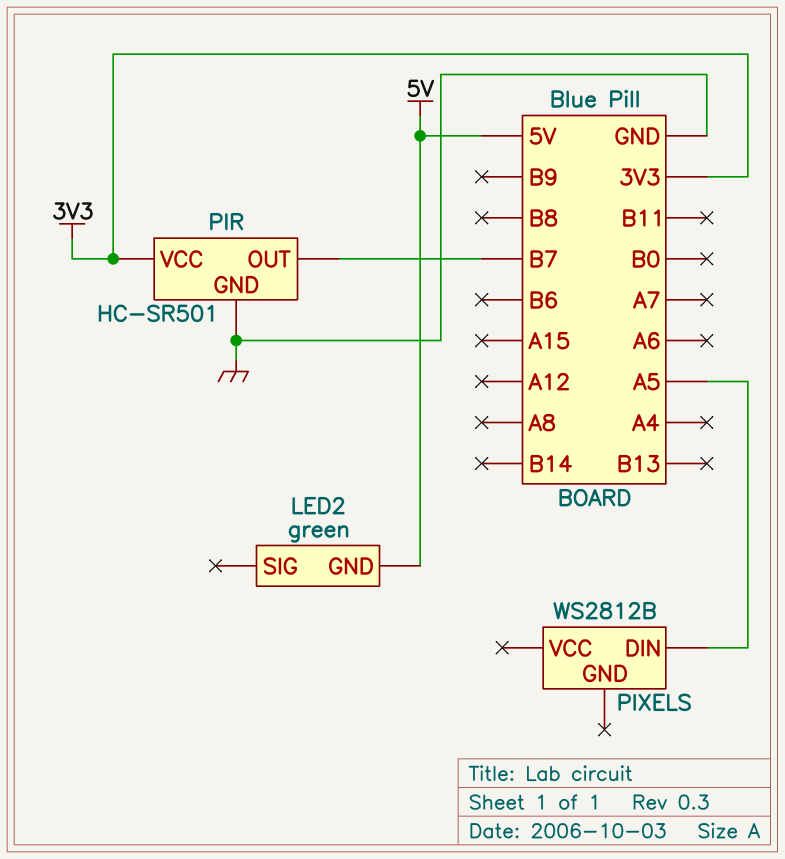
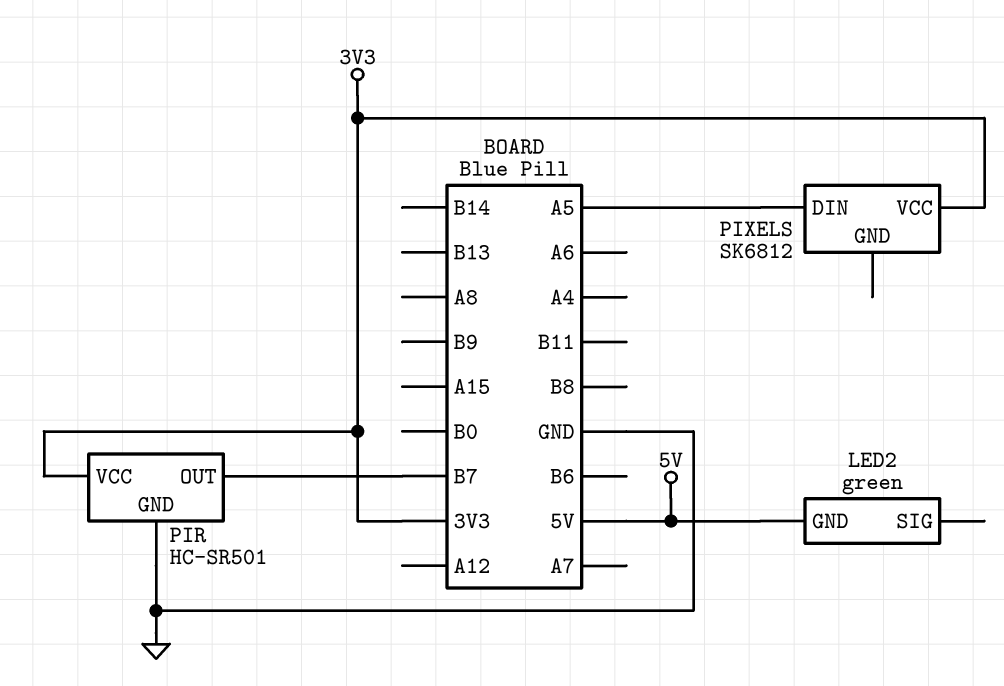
PIXELS: WS2812B -> SK6812
PIXELS pin VCC: none -> 3V3

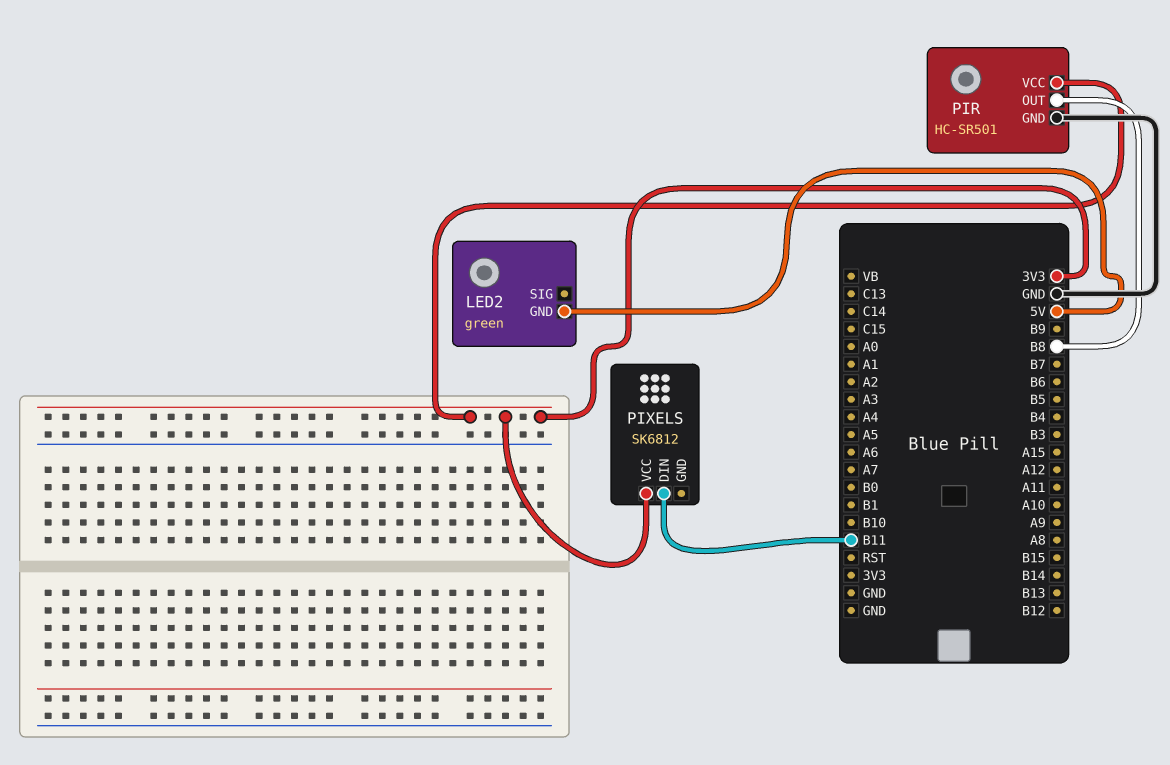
PIR pin OUT: B7 -> B8
PIXELS pin DIN: A5 -> B11

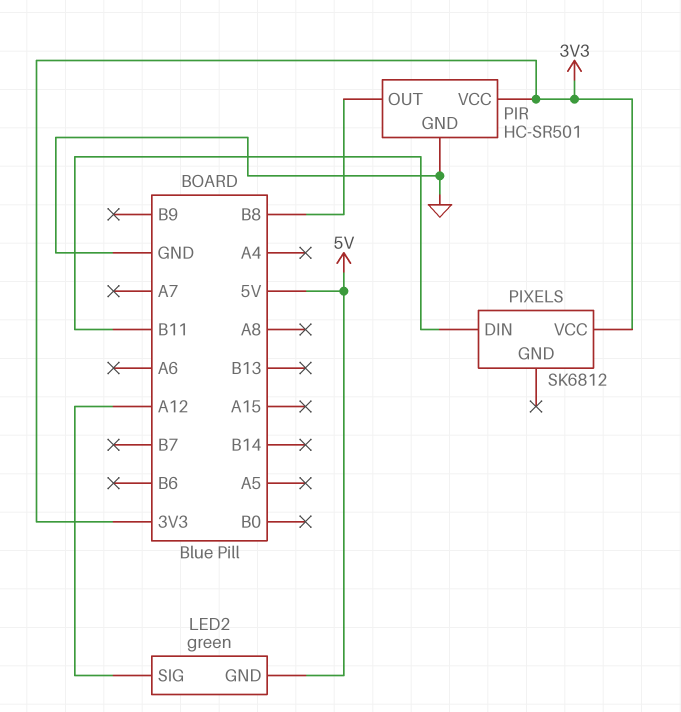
LED2 pin SIG: none -> A12

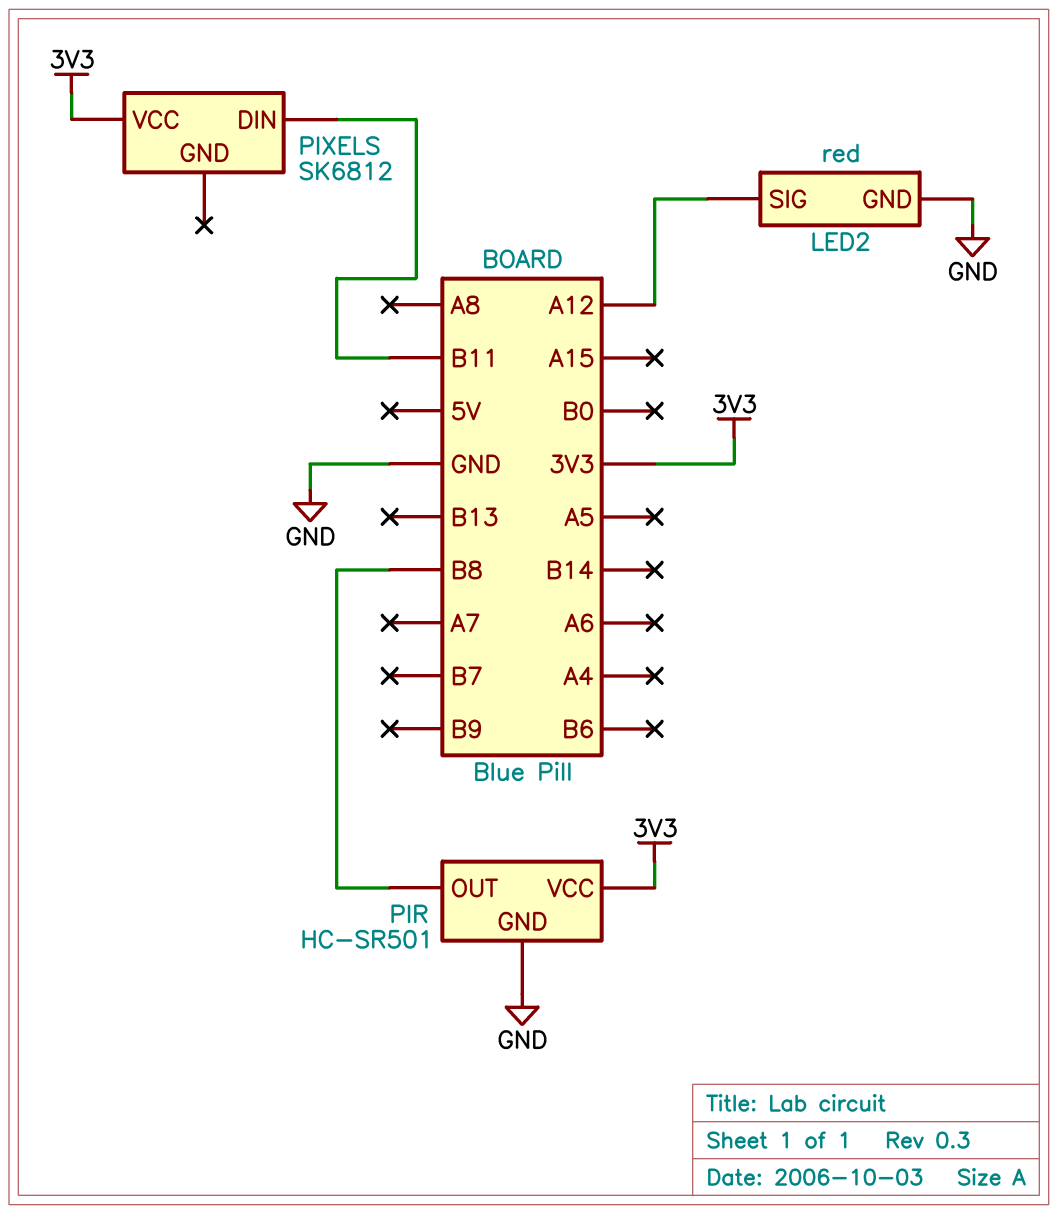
LED2: green -> red
LED2 pin GND: 5V -> GND

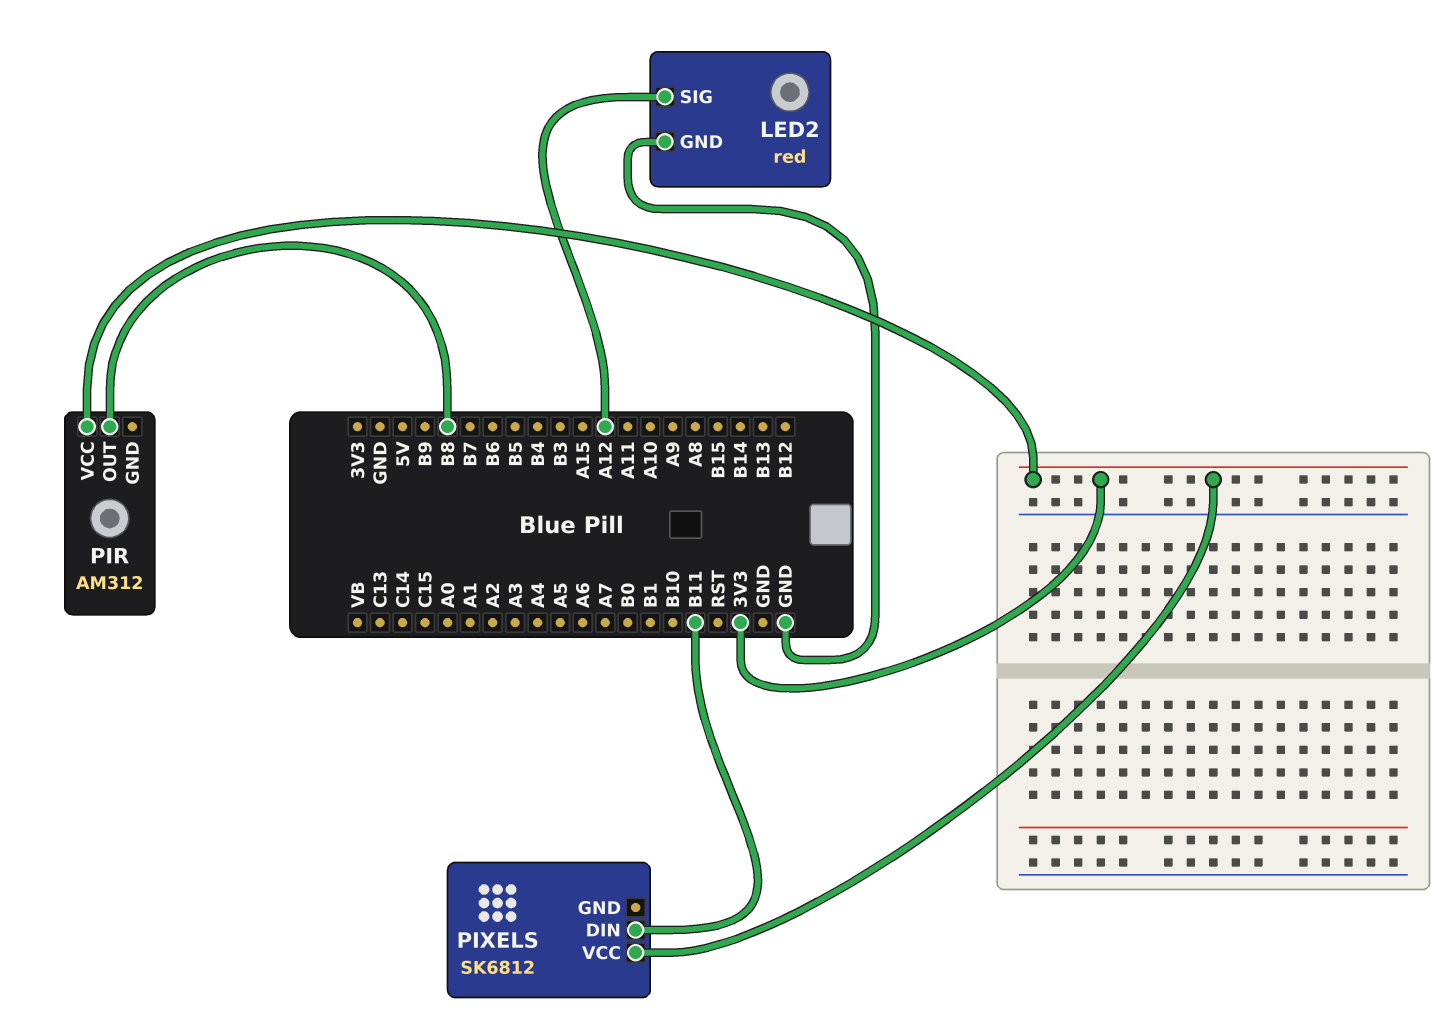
PIR: HC-SR501 -> AM312
PIR pin GND: GND -> none

